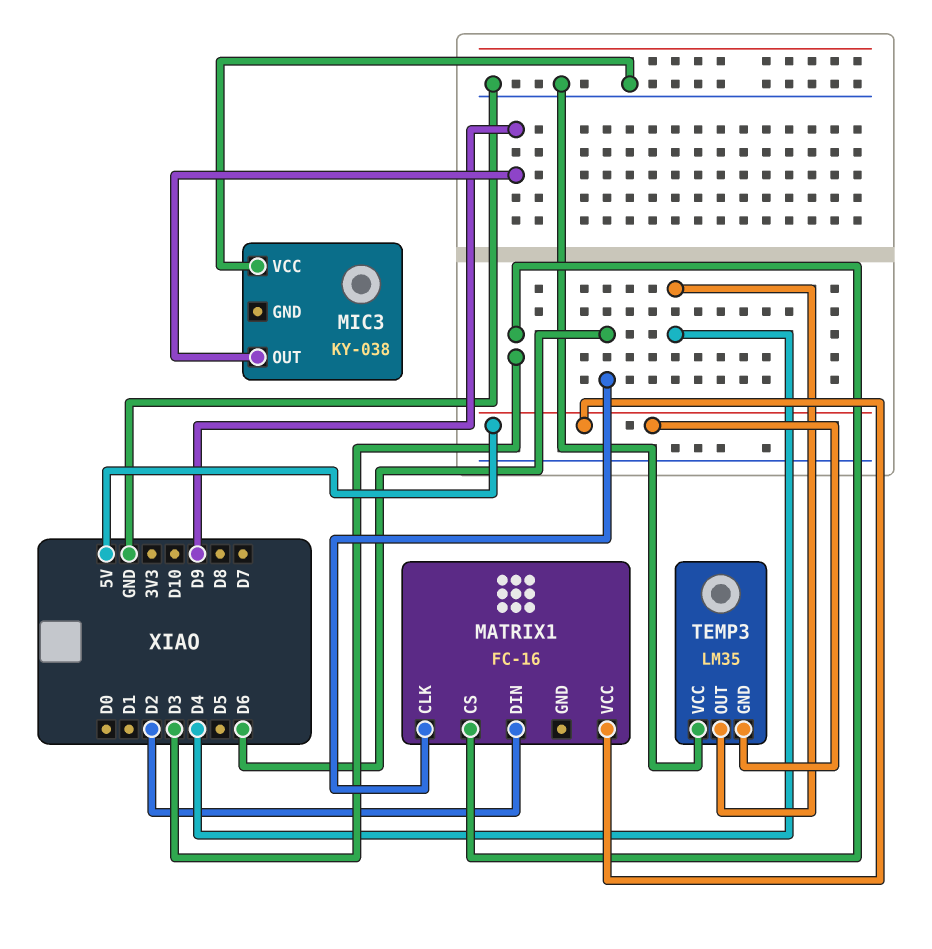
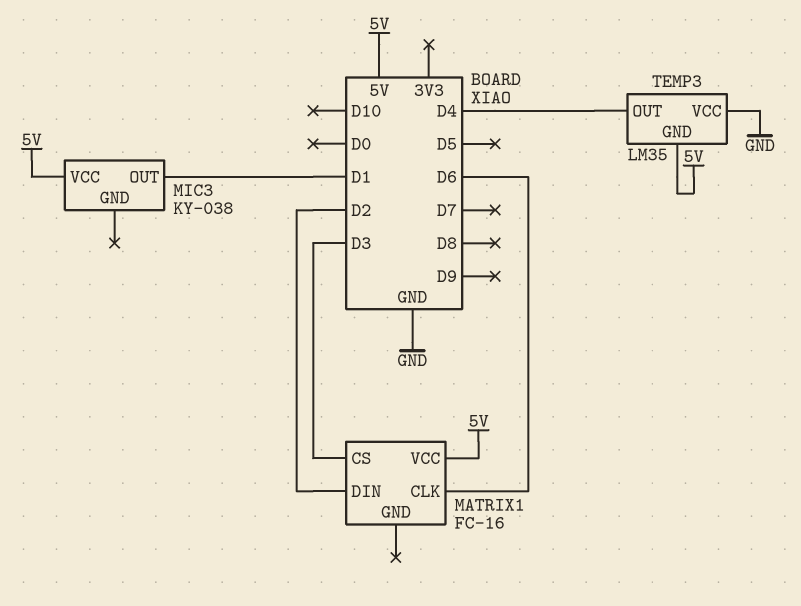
MIC3 pin OUT: D9 -> D1
MIC3 pin VCC: GND -> 5V

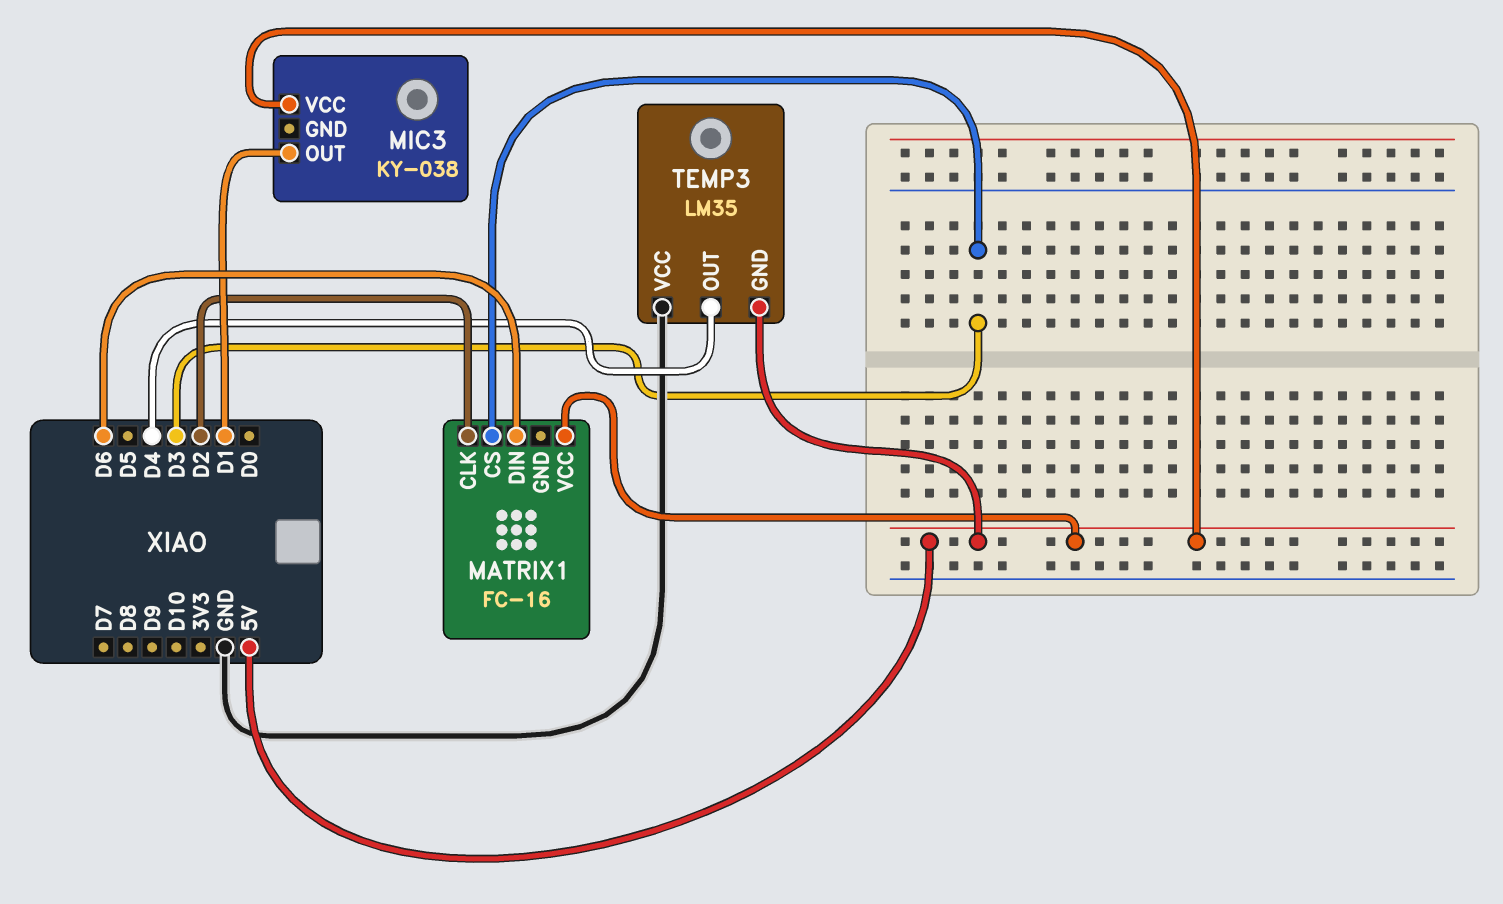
MATRIX1 pin CLK: D6 -> D2
MATRIX1 pin DIN: D2 -> D6

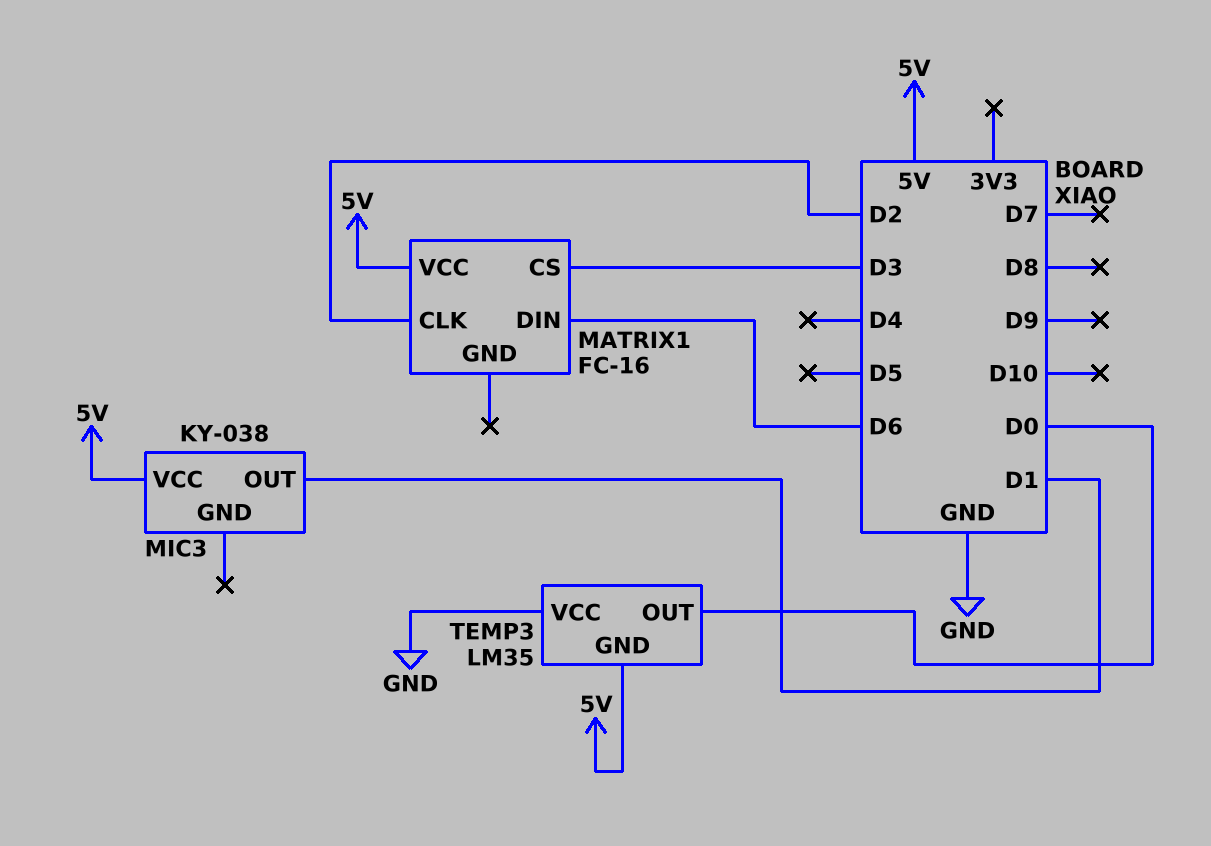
TEMP3 pin OUT: D4 -> D0

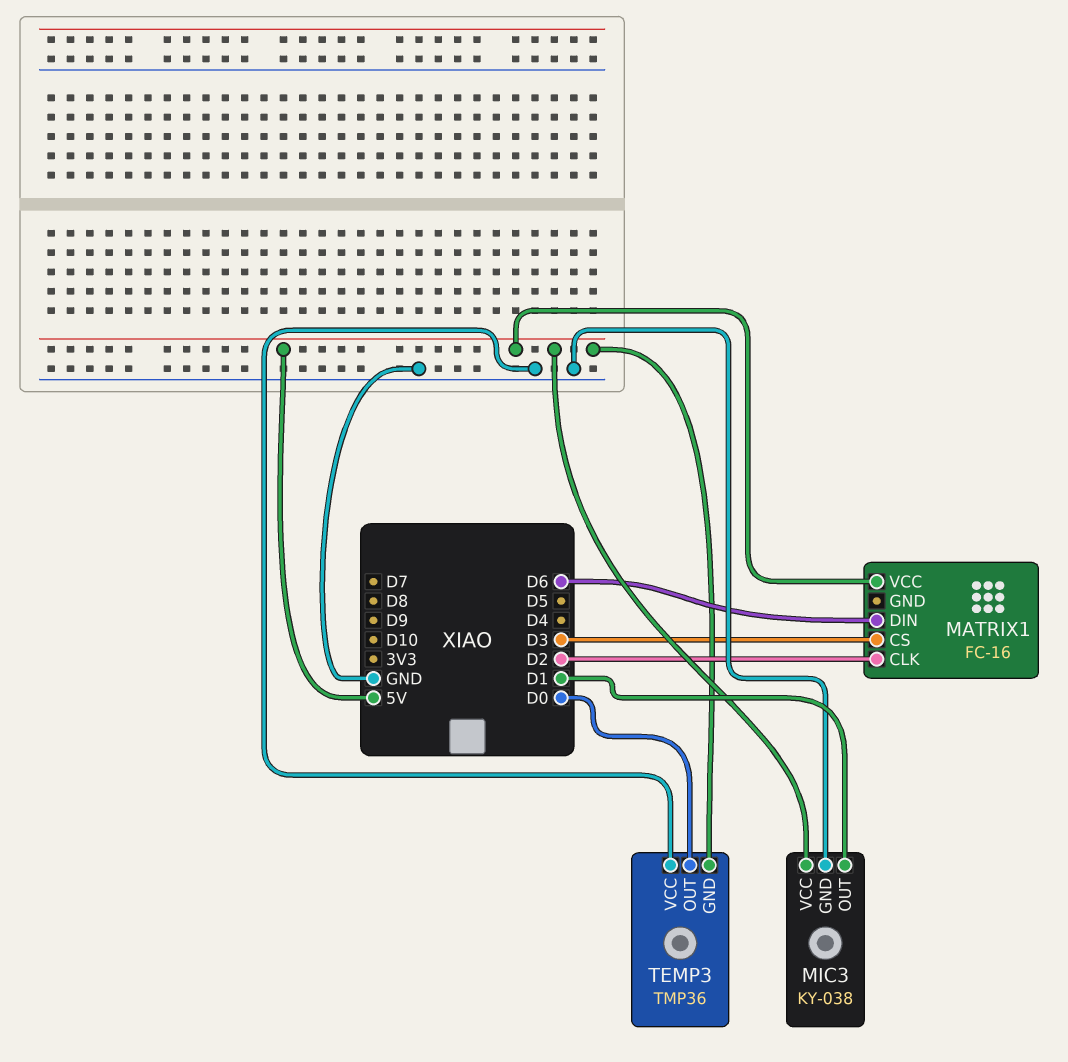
MIC3 pin GND: none -> GND
TEMP3: LM35 -> TMP36

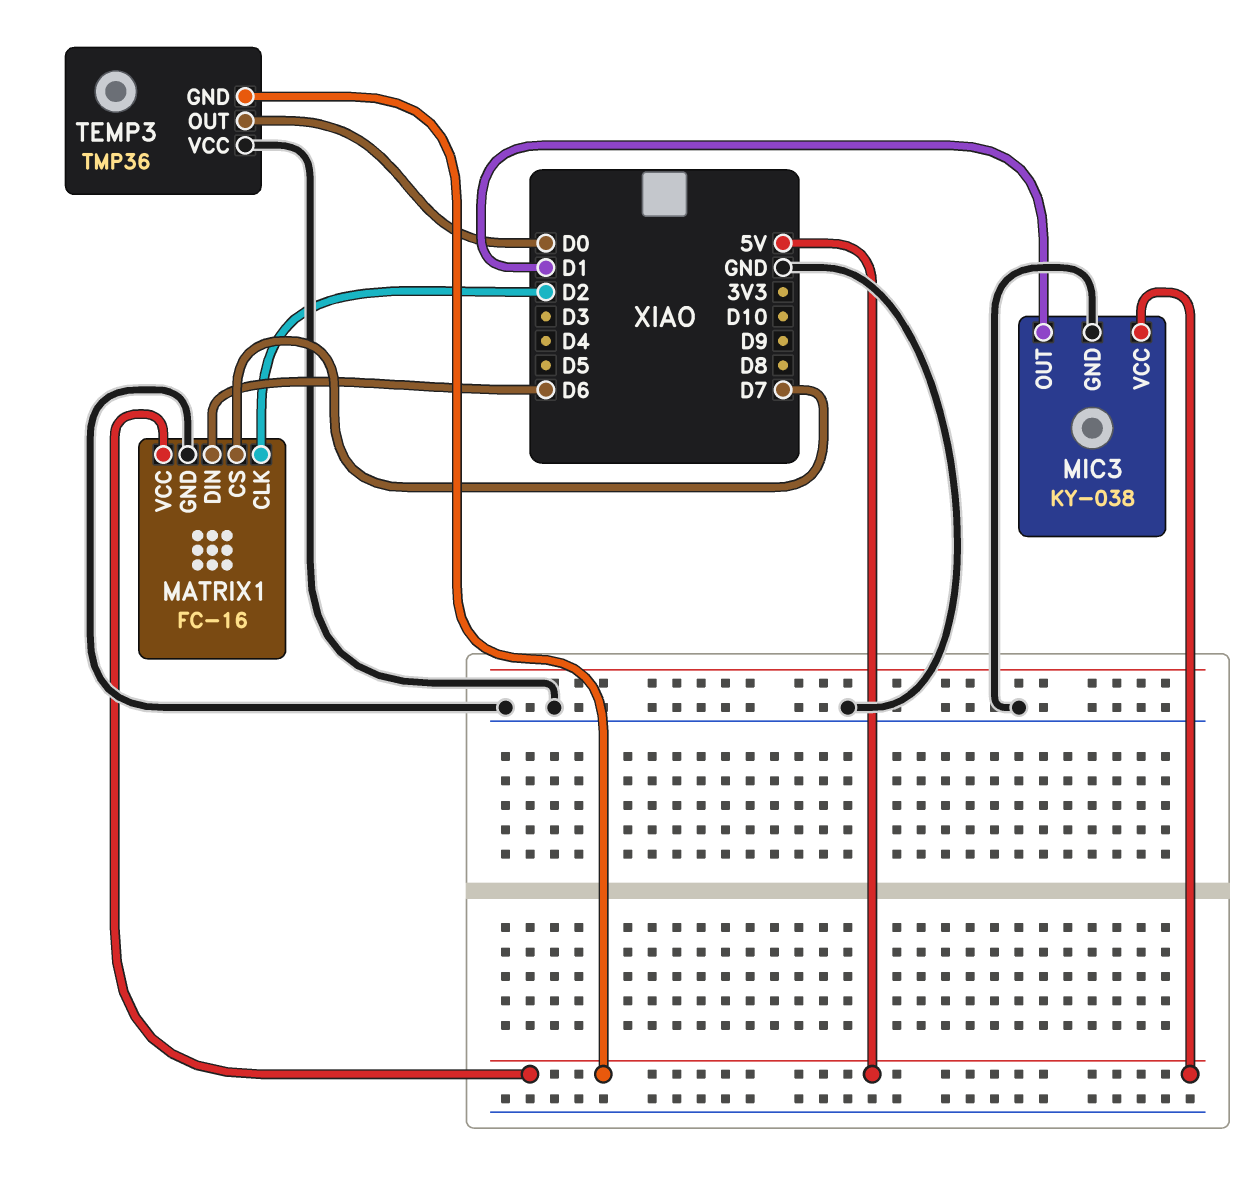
MATRIX1 pin CS: D3 -> D7
MATRIX1 pin GND: none -> GND

